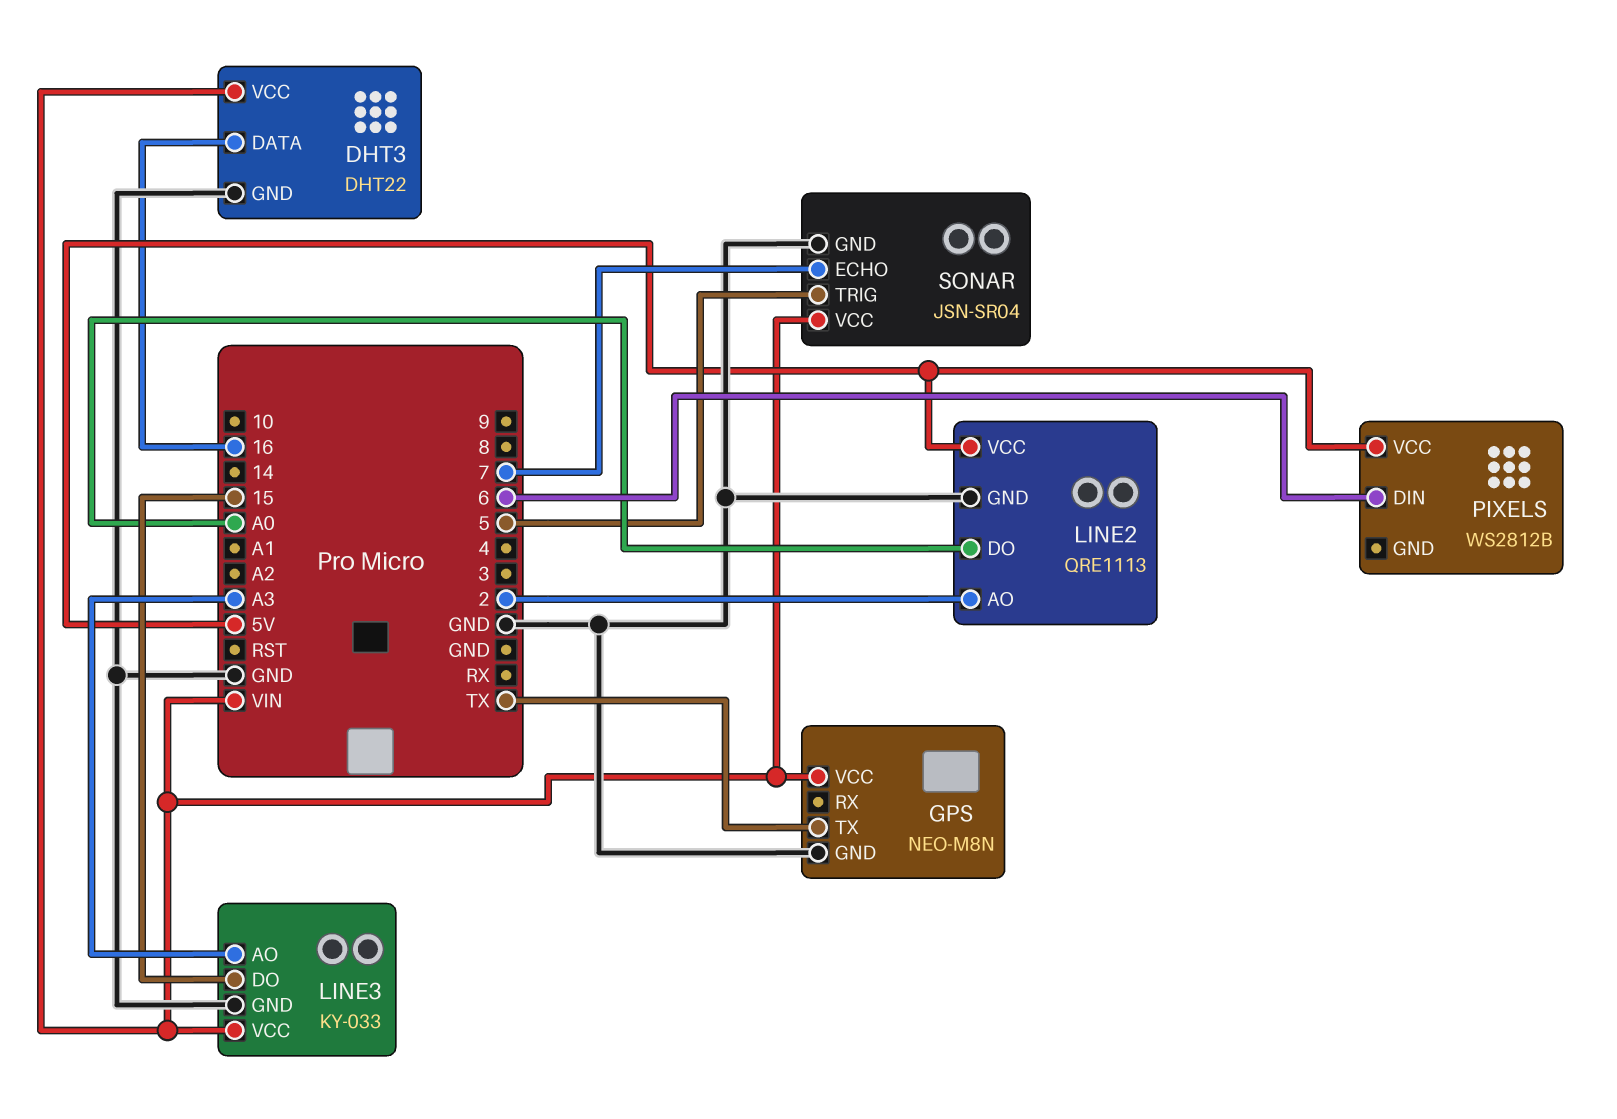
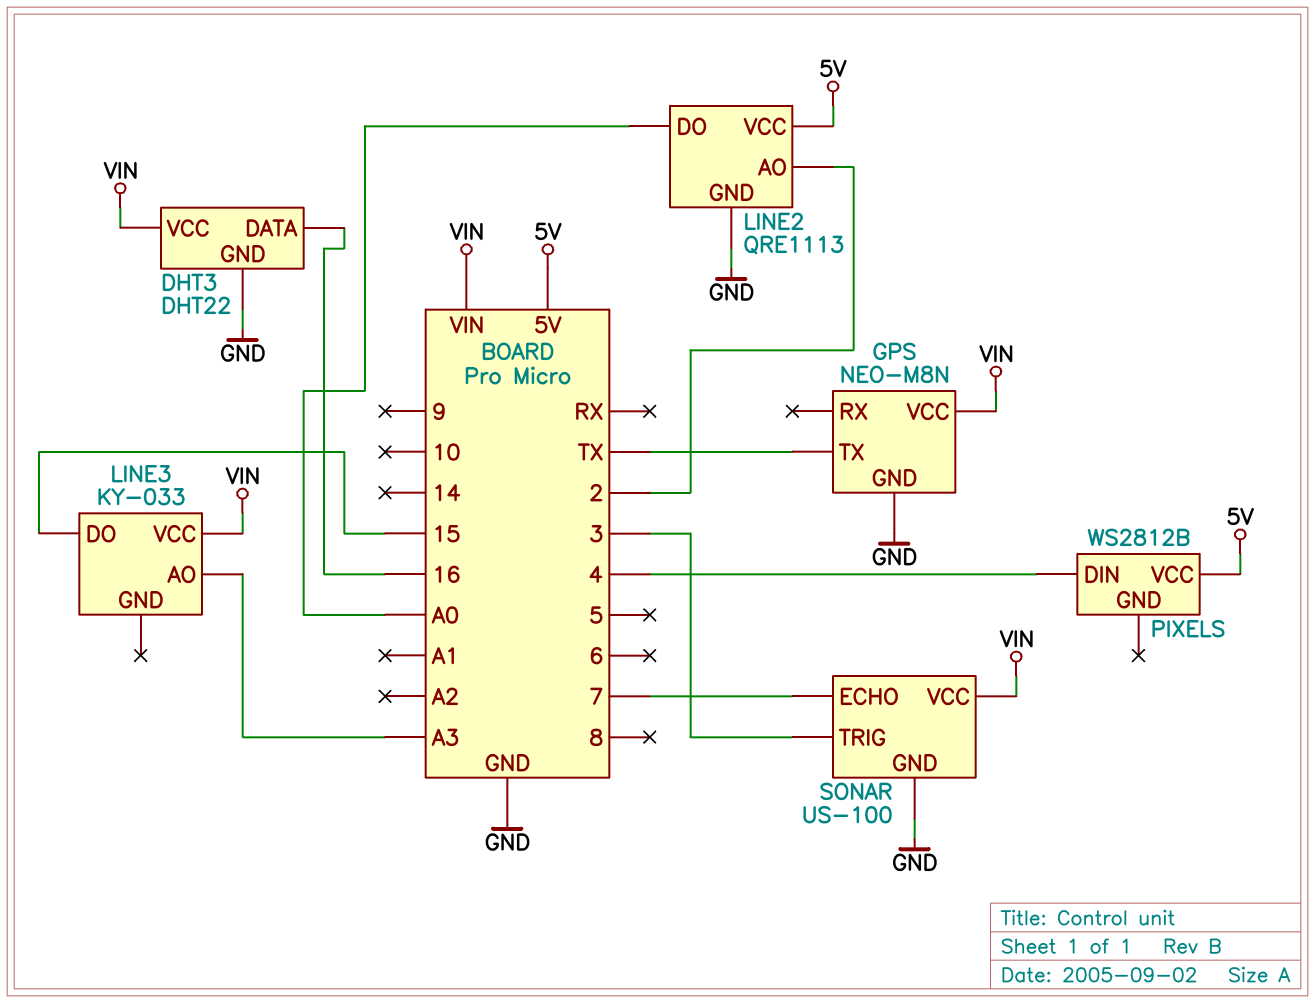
LINE3 pin GND: GND -> none
PIXELS pin DIN: 6 -> 4
SONAR: JSN-SR04 -> US-100
SONAR pin TRIG: 5 -> 3

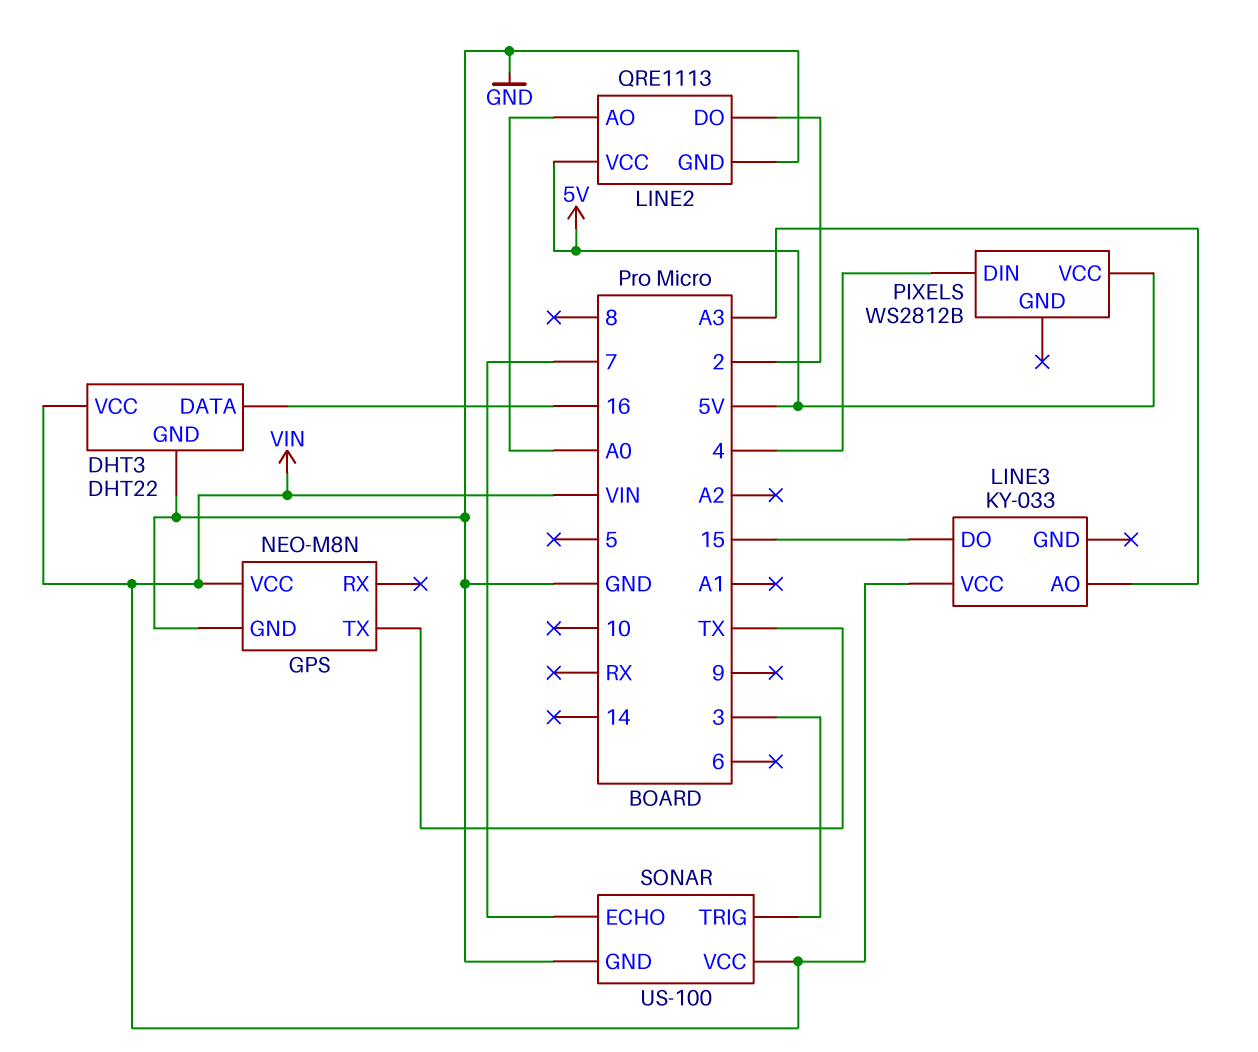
LINE2 pin AO: 2 -> A0
LINE2 pin DO: A0 -> 2

